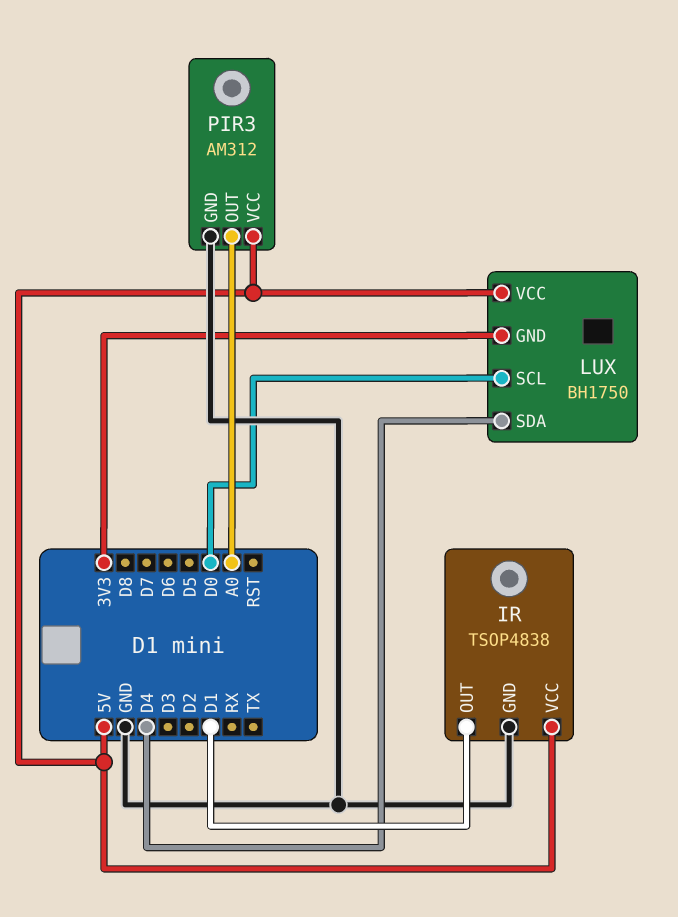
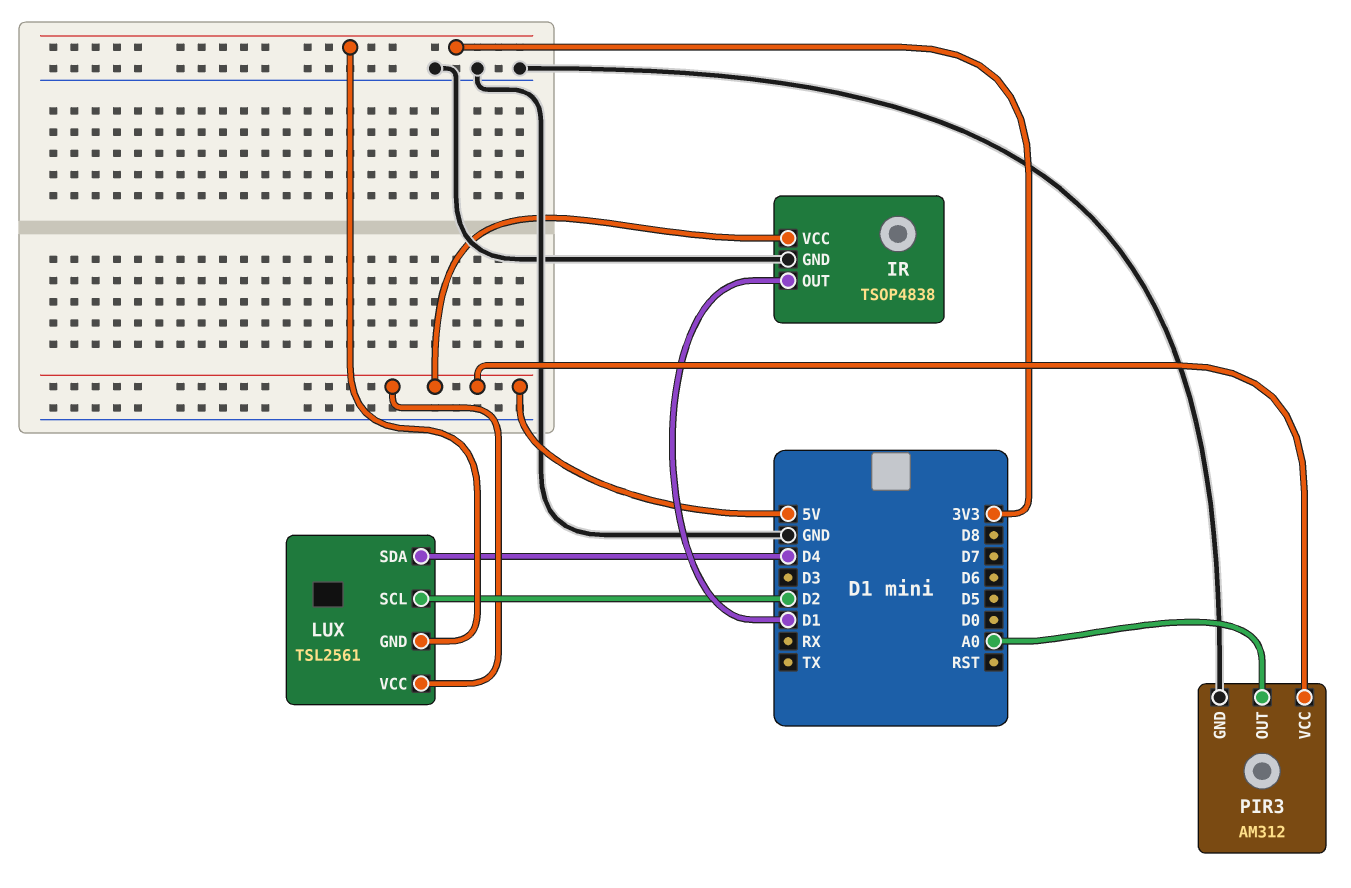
LUX: BH1750 -> TSL2561
LUX pin SCL: D0 -> D2

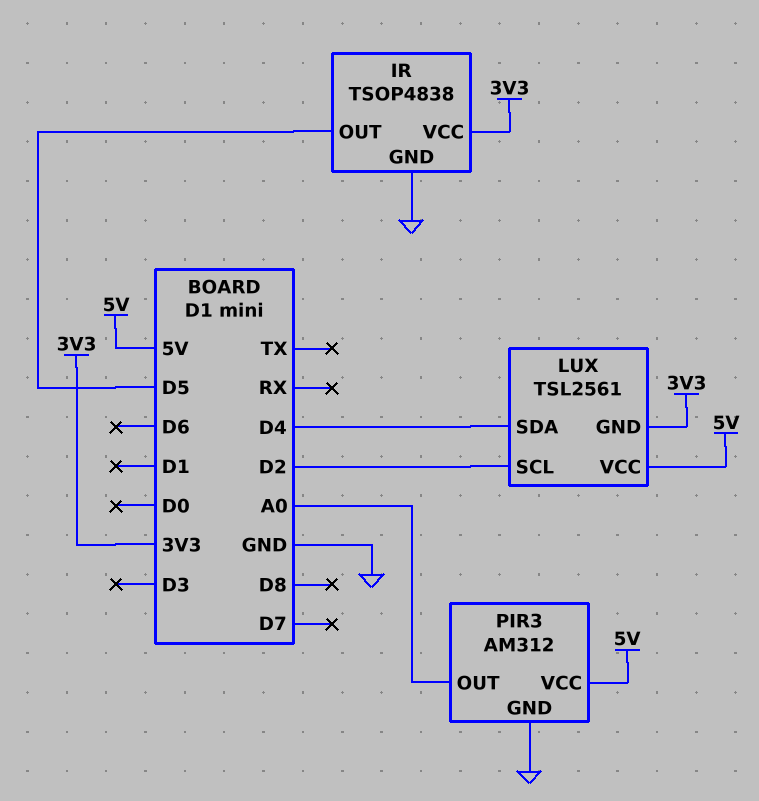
IR pin OUT: D1 -> D5
IR pin VCC: 5V -> 3V3

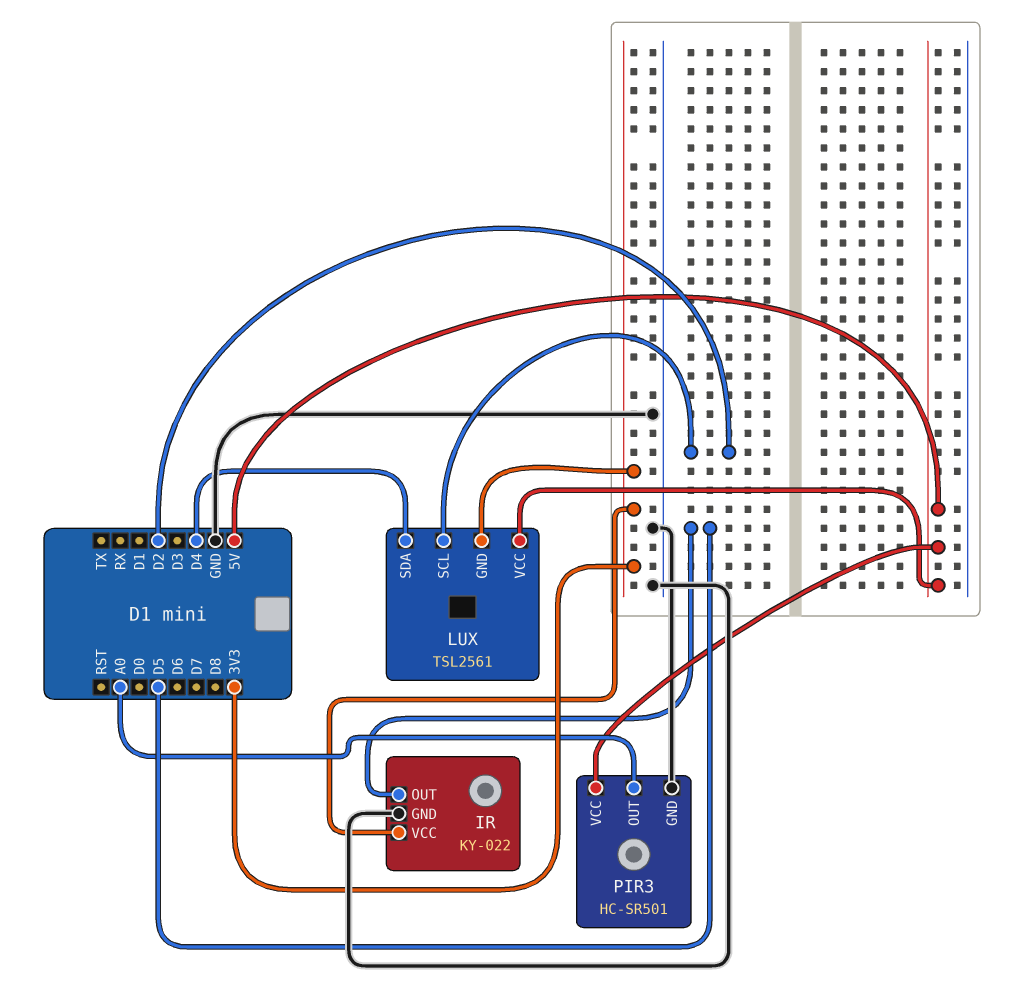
IR: TSOP4838 -> KY-022
PIR3: AM312 -> HC-SR501

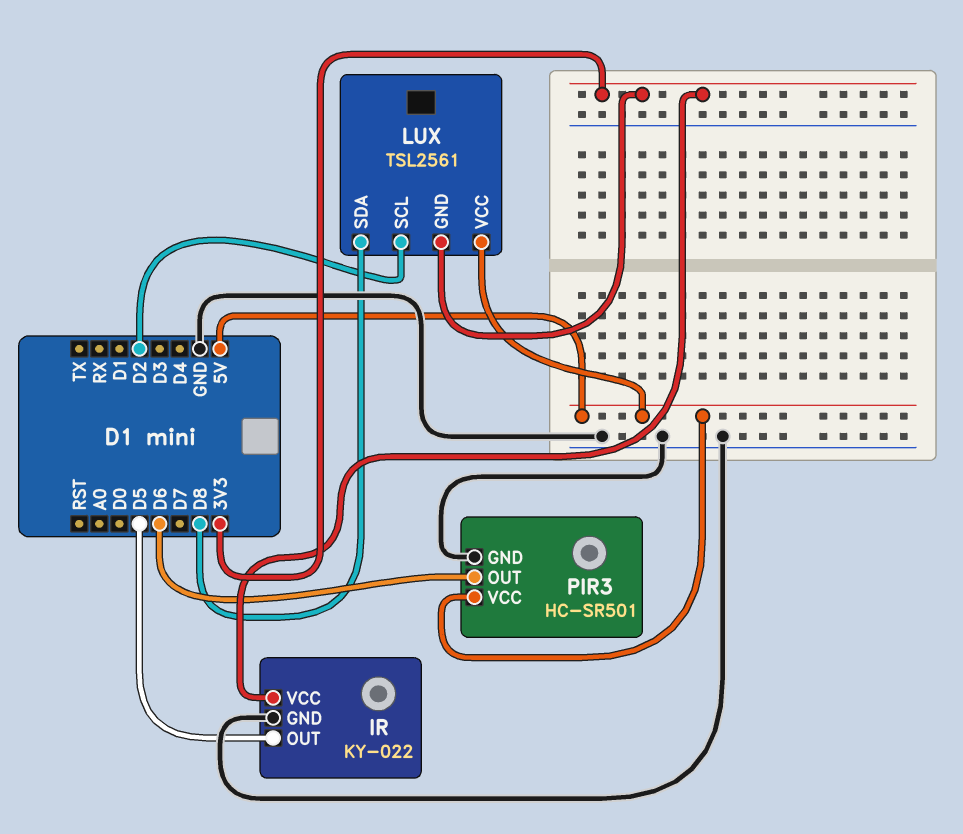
LUX pin SDA: D4 -> D8
PIR3 pin OUT: A0 -> D6

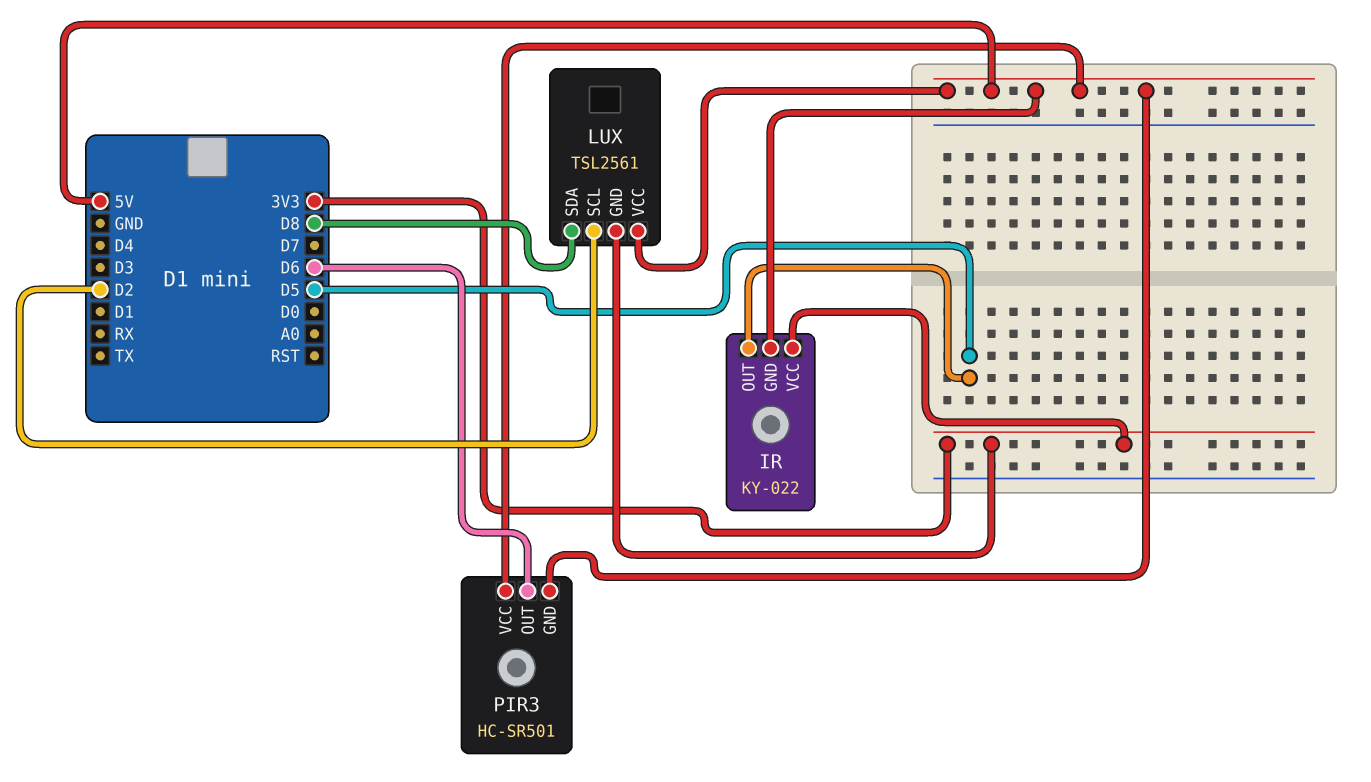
IR pin GND: GND -> 5V
PIR3 pin GND: GND -> 5V

